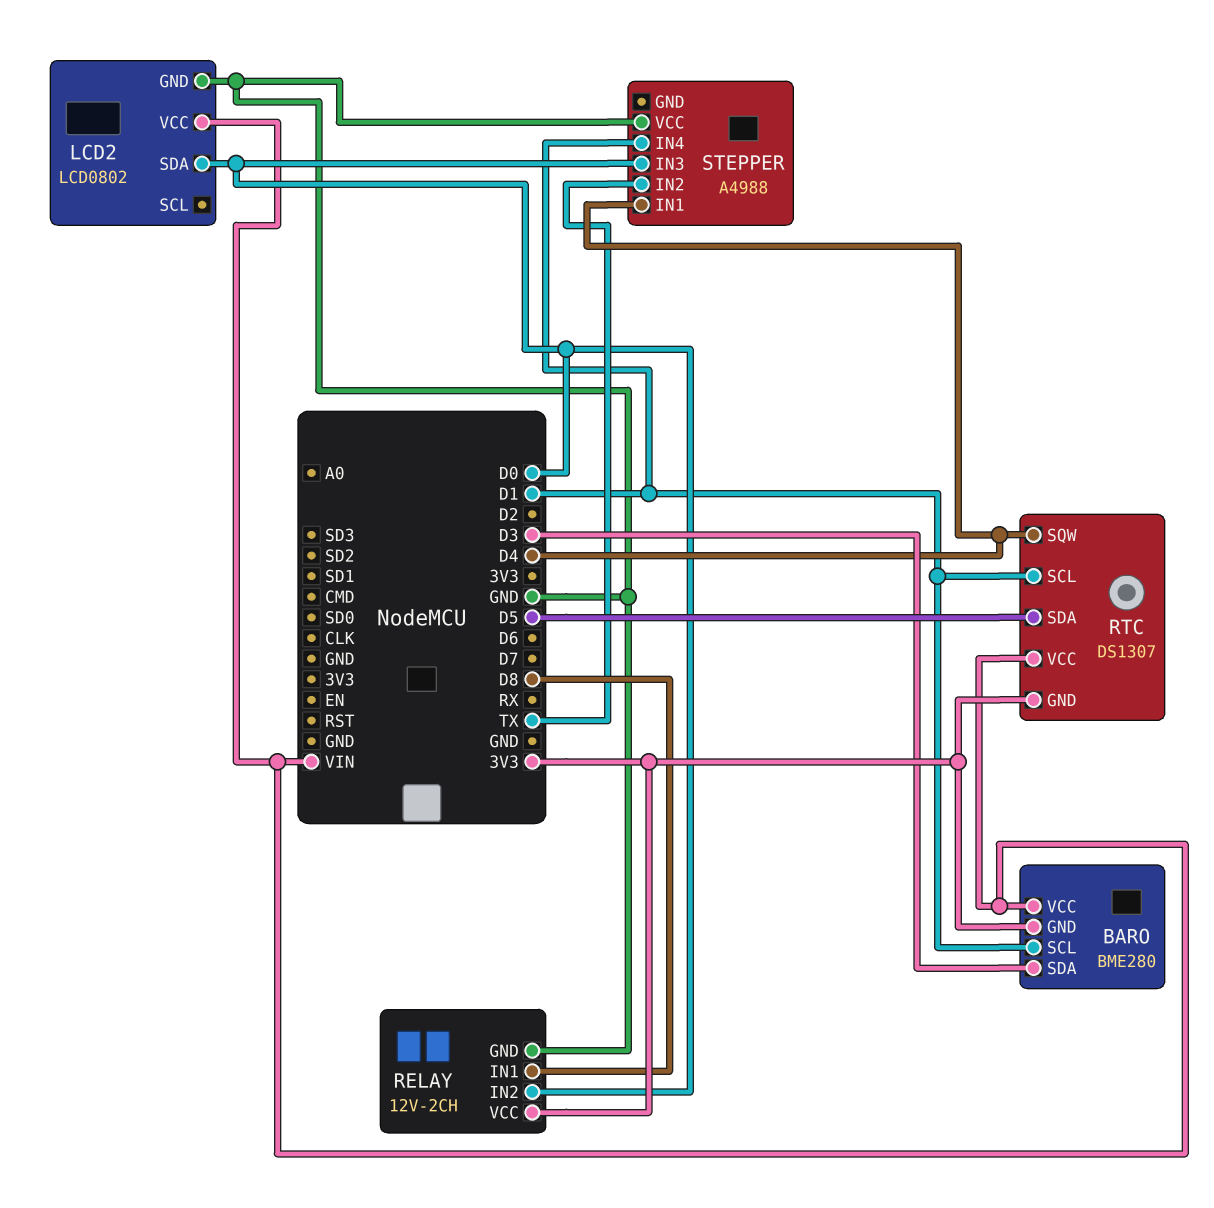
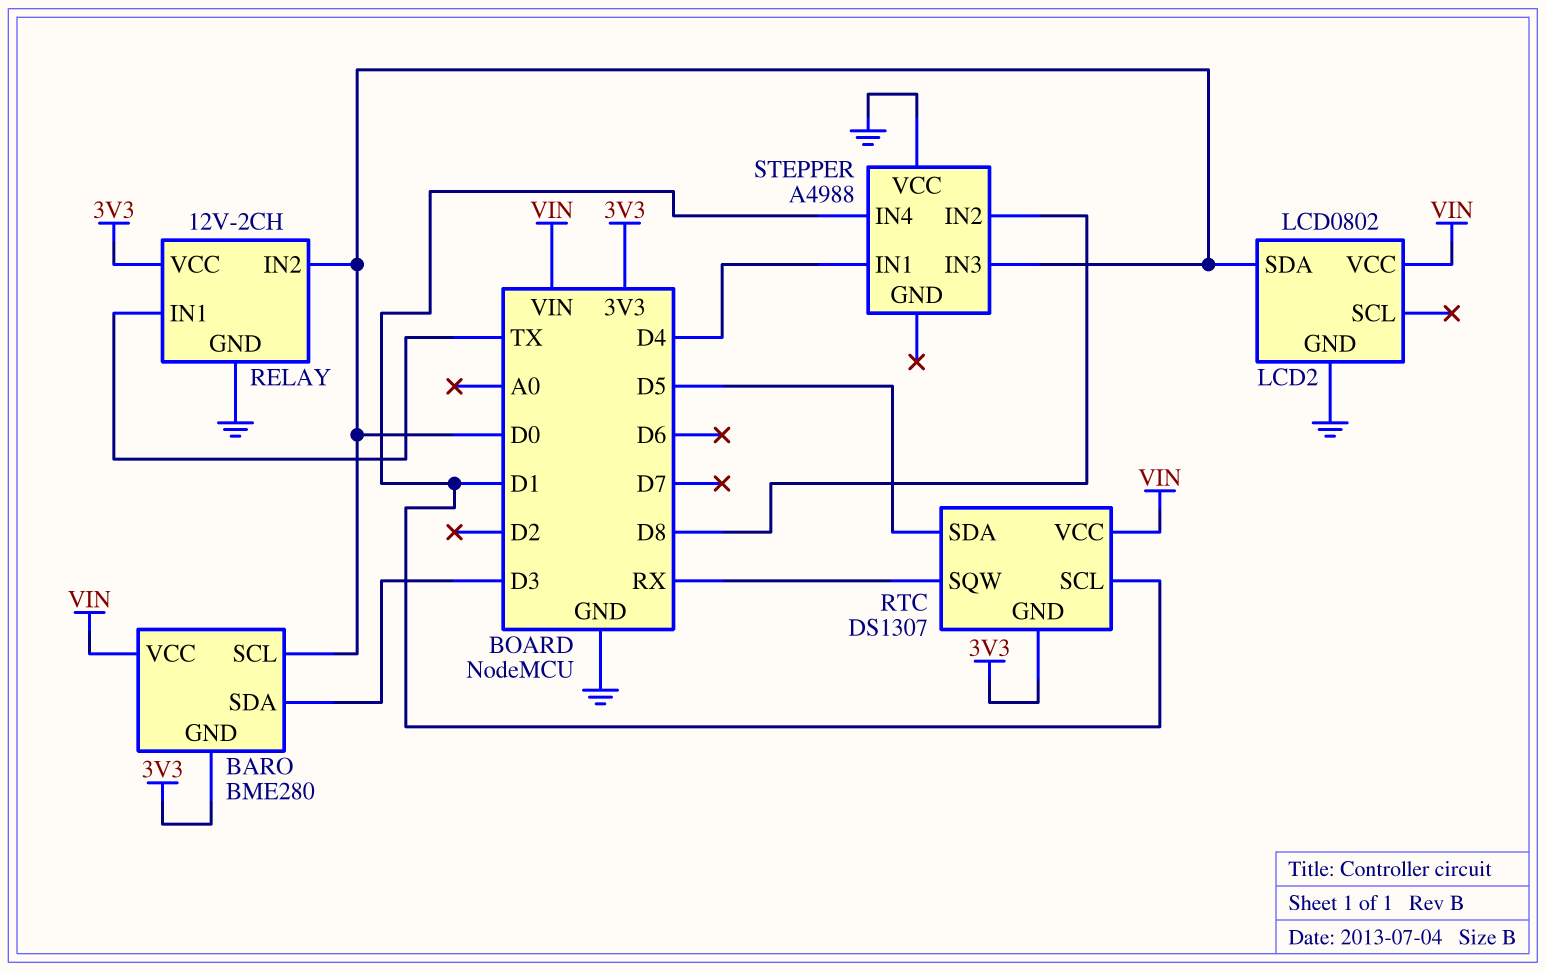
BARO pin SCL: D1 -> D0
RELAY pin IN1: D8 -> TX
RTC pin SQW: D4 -> RX
STEPPER pin IN2: TX -> D8

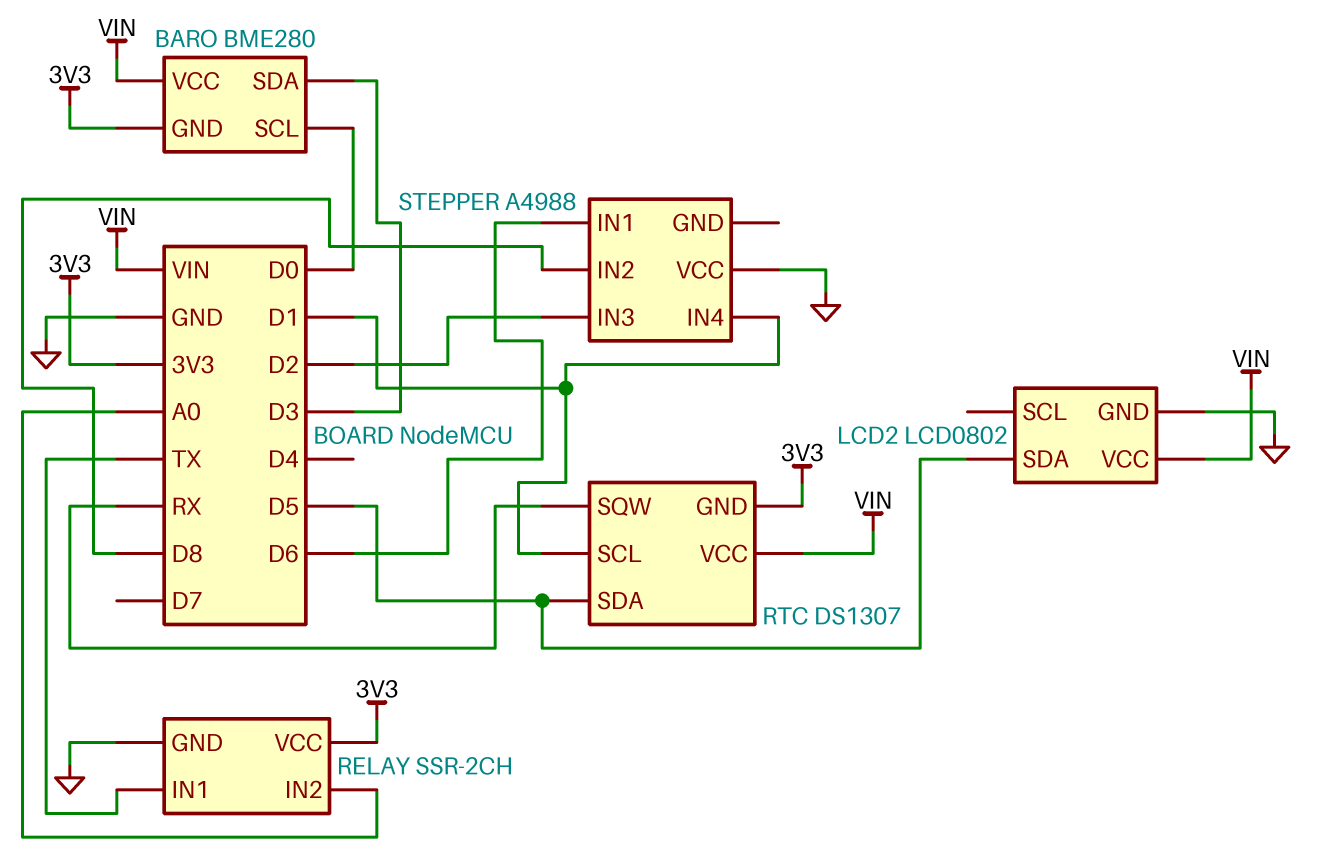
LCD2 pin SDA: D0 -> D5
RELAY: 12V-2CH -> SSR-2CH
RELAY pin IN2: D0 -> A0
STEPPER pin IN1: D4 -> D6
STEPPER pin IN3: D0 -> D2

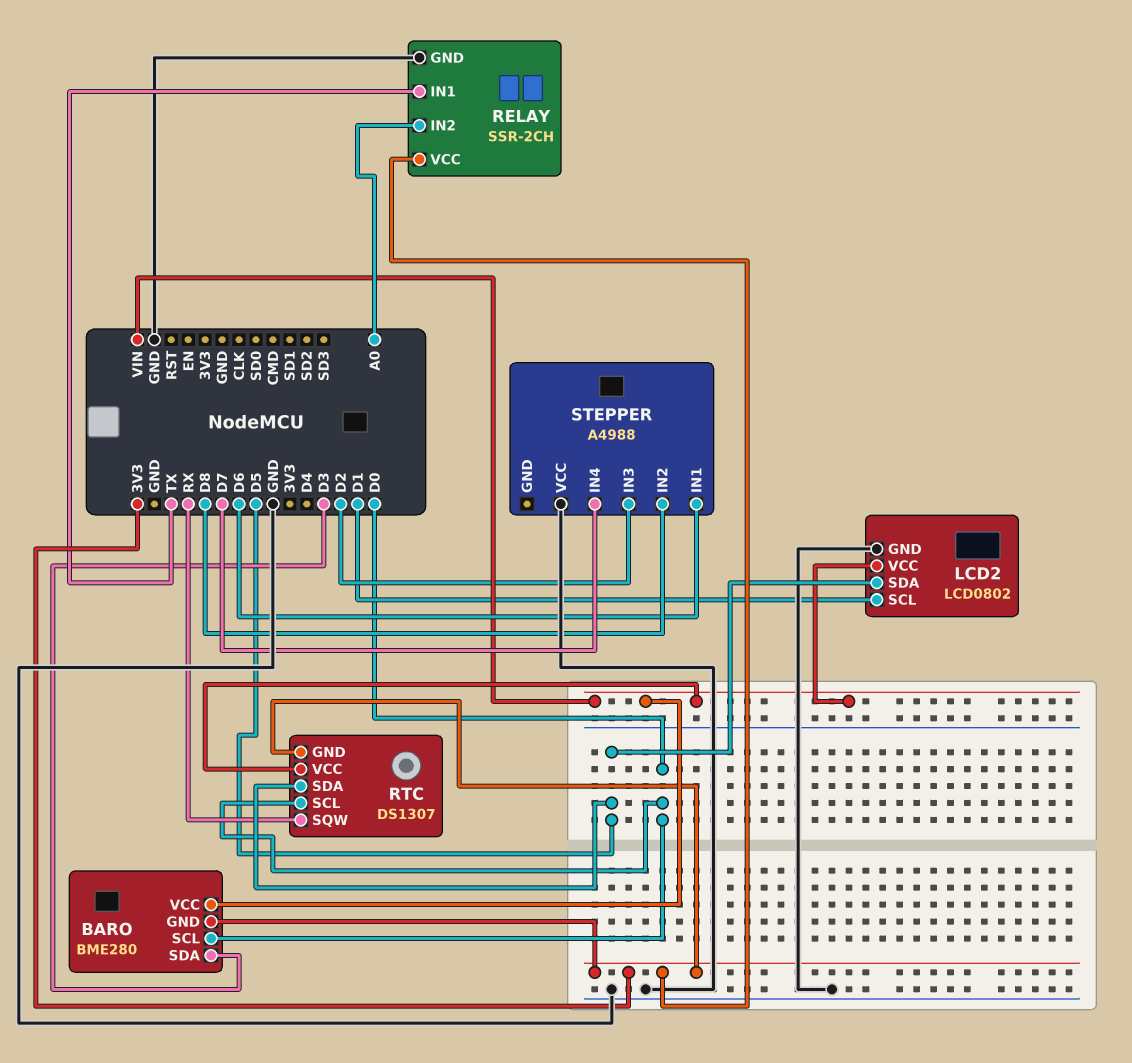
LCD2 pin SCL: none -> D1
RTC pin SCL: D1 -> D0
STEPPER pin IN4: D1 -> D7

